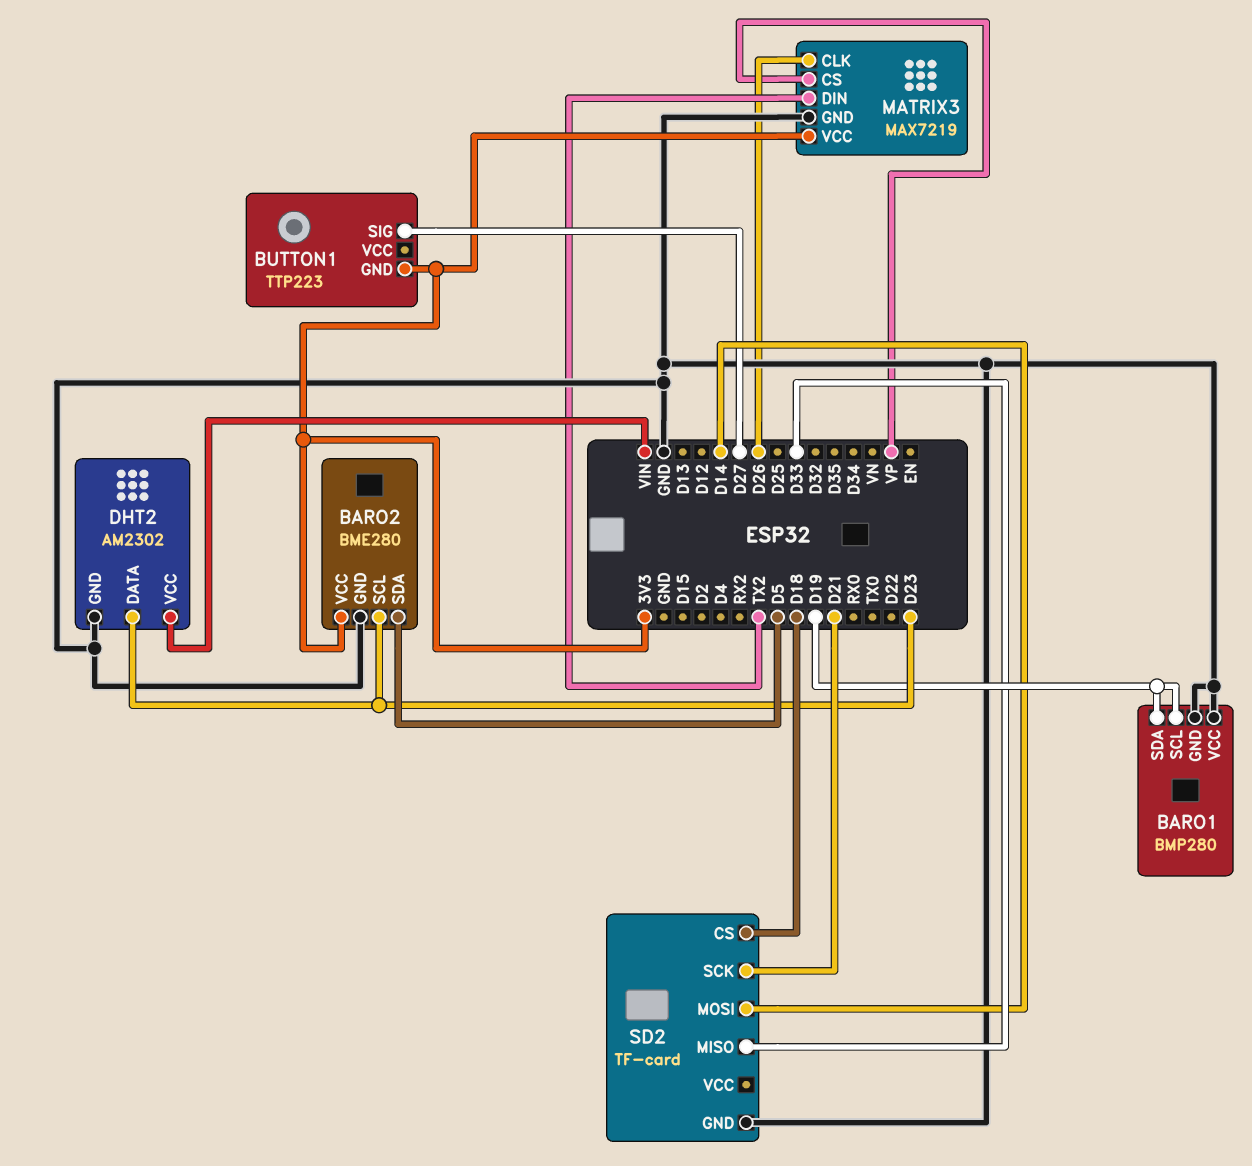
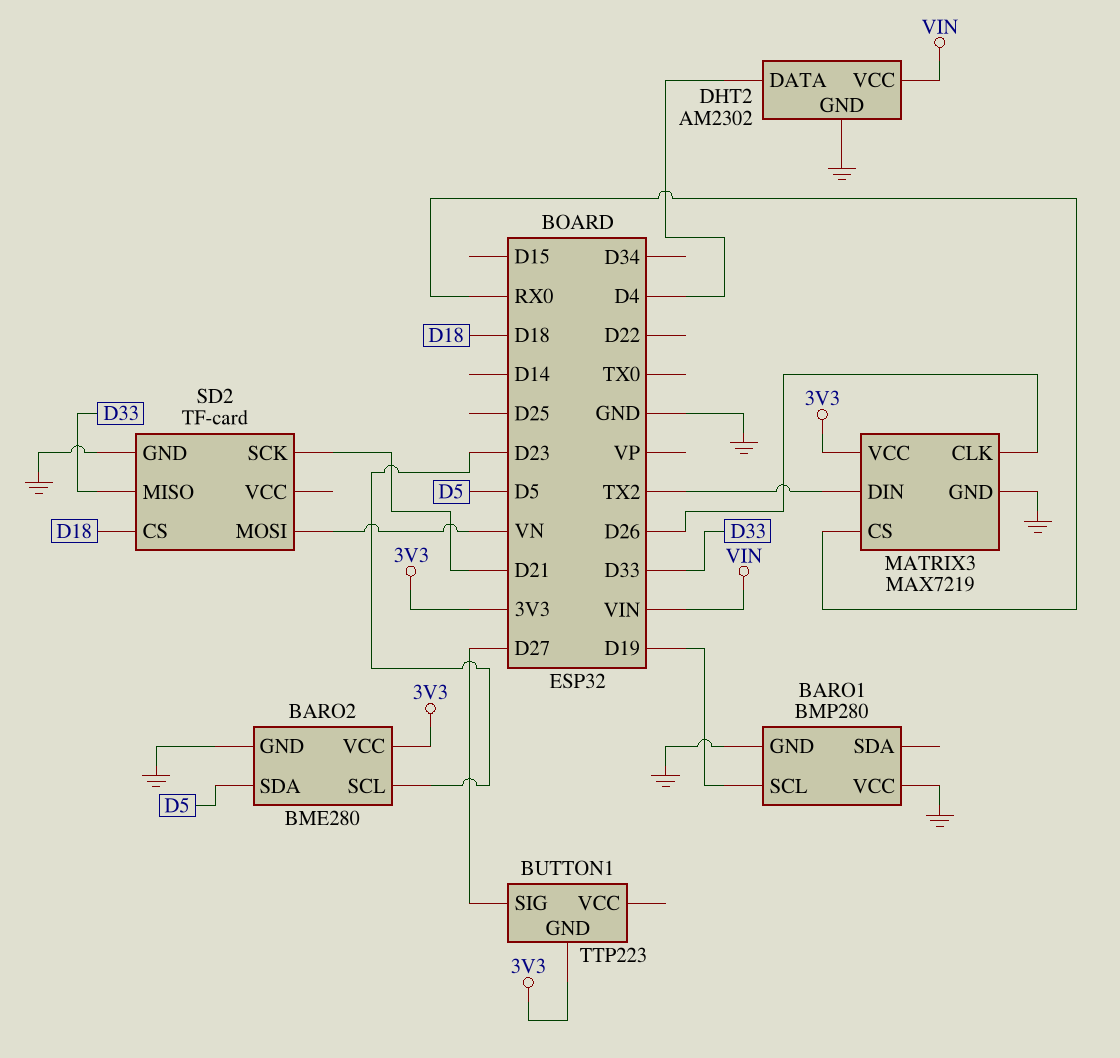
BARO1 pin SDA: D19 -> none
DHT2 pin DATA: D23 -> D4
MATRIX3 pin CS: VP -> RX0
SD2 pin MOSI: D14 -> VN

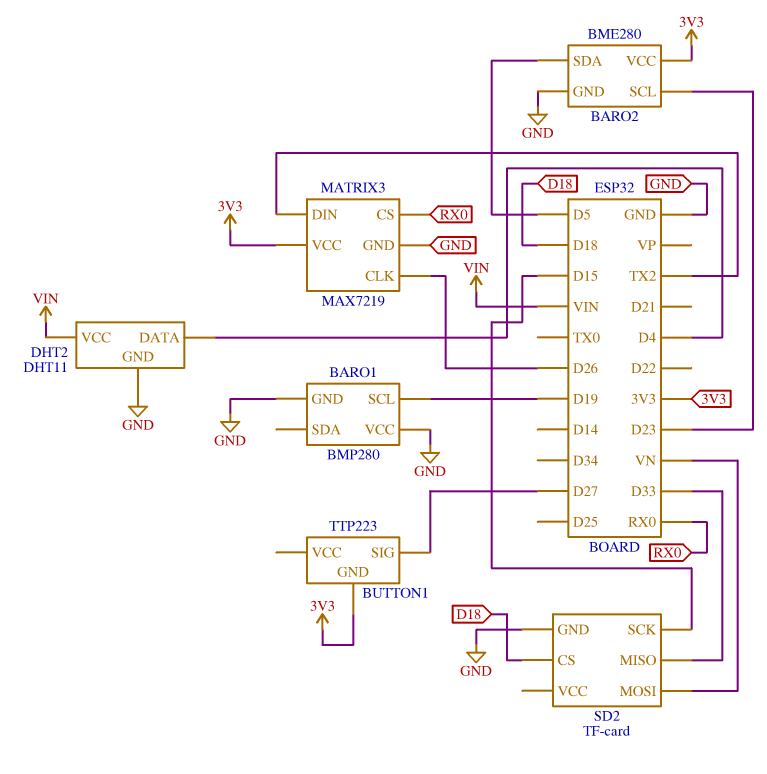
DHT2: AM2302 -> DHT11
SD2 pin SCK: D21 -> D15

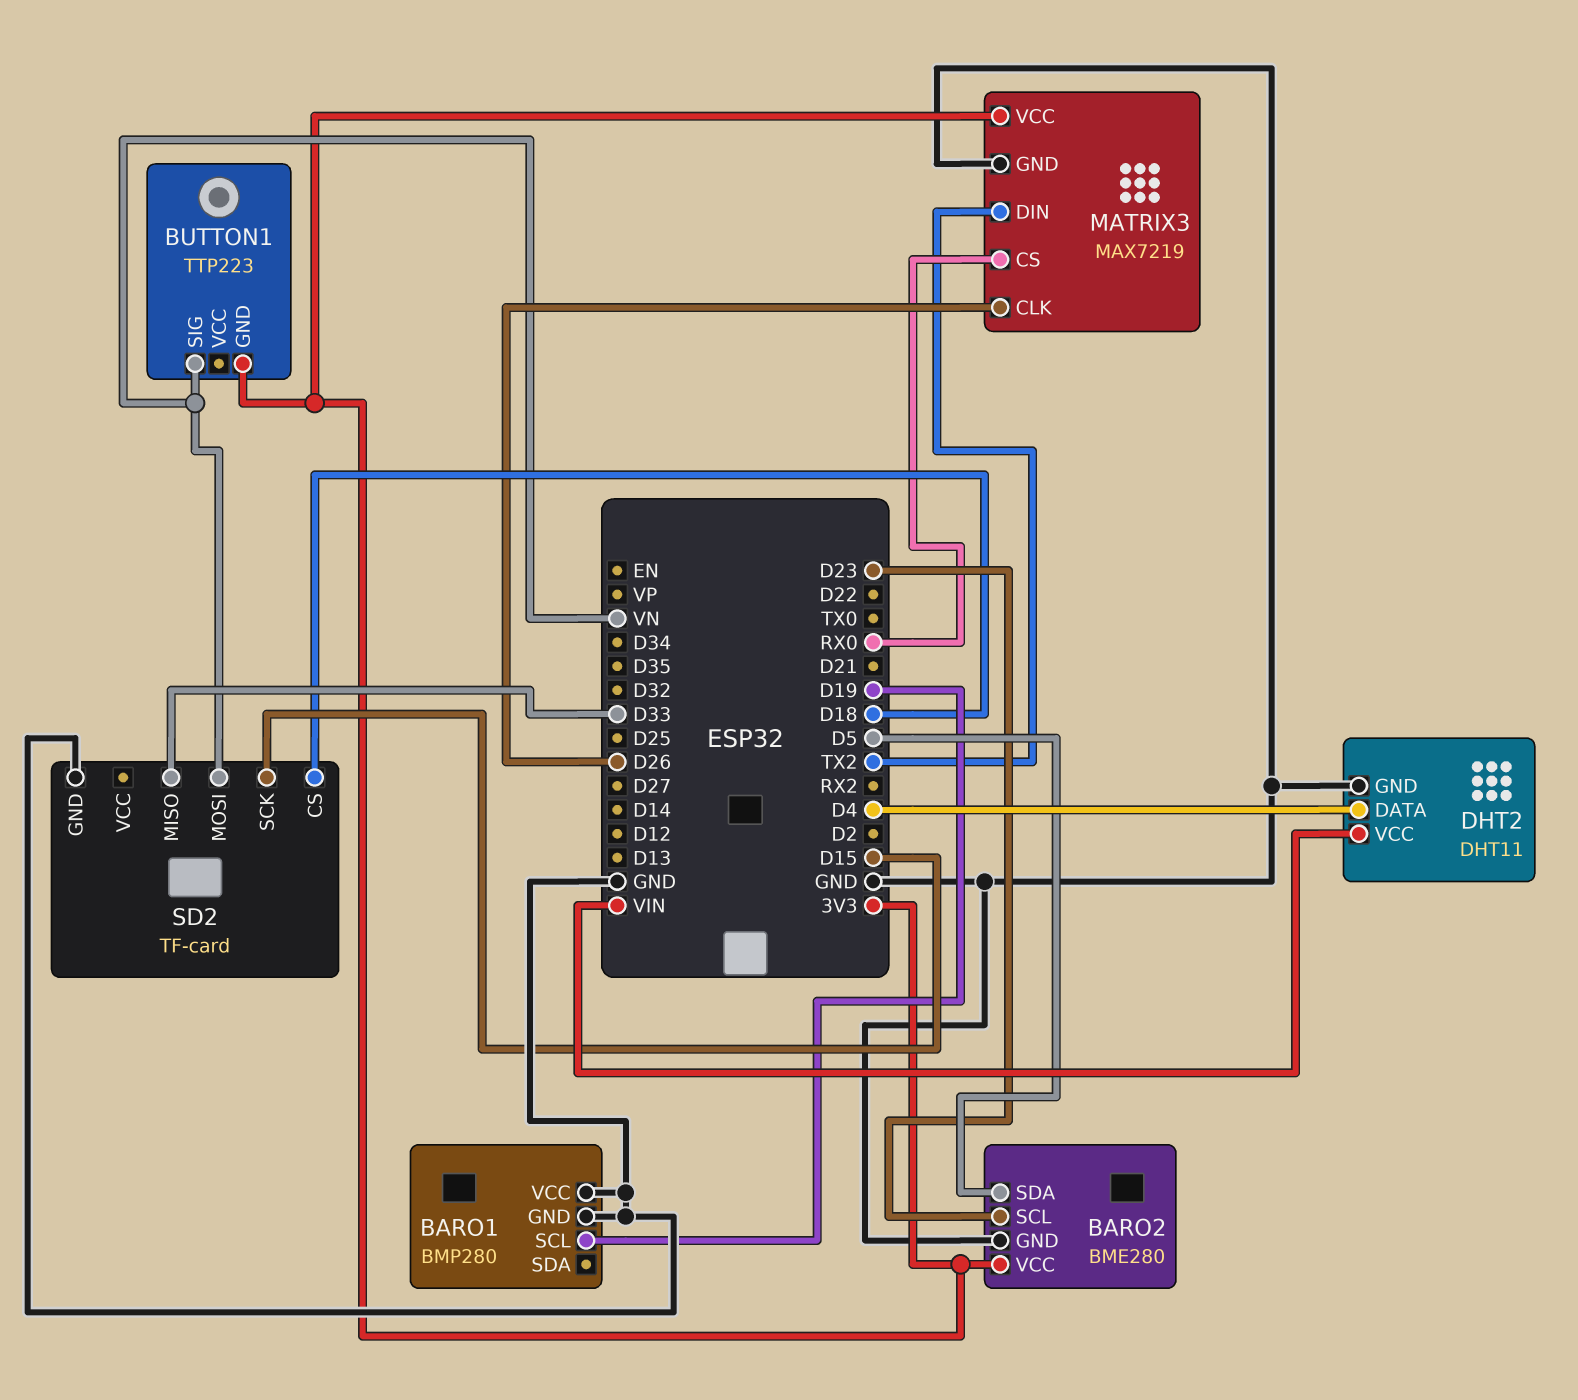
BUTTON1 pin SIG: D27 -> VN

